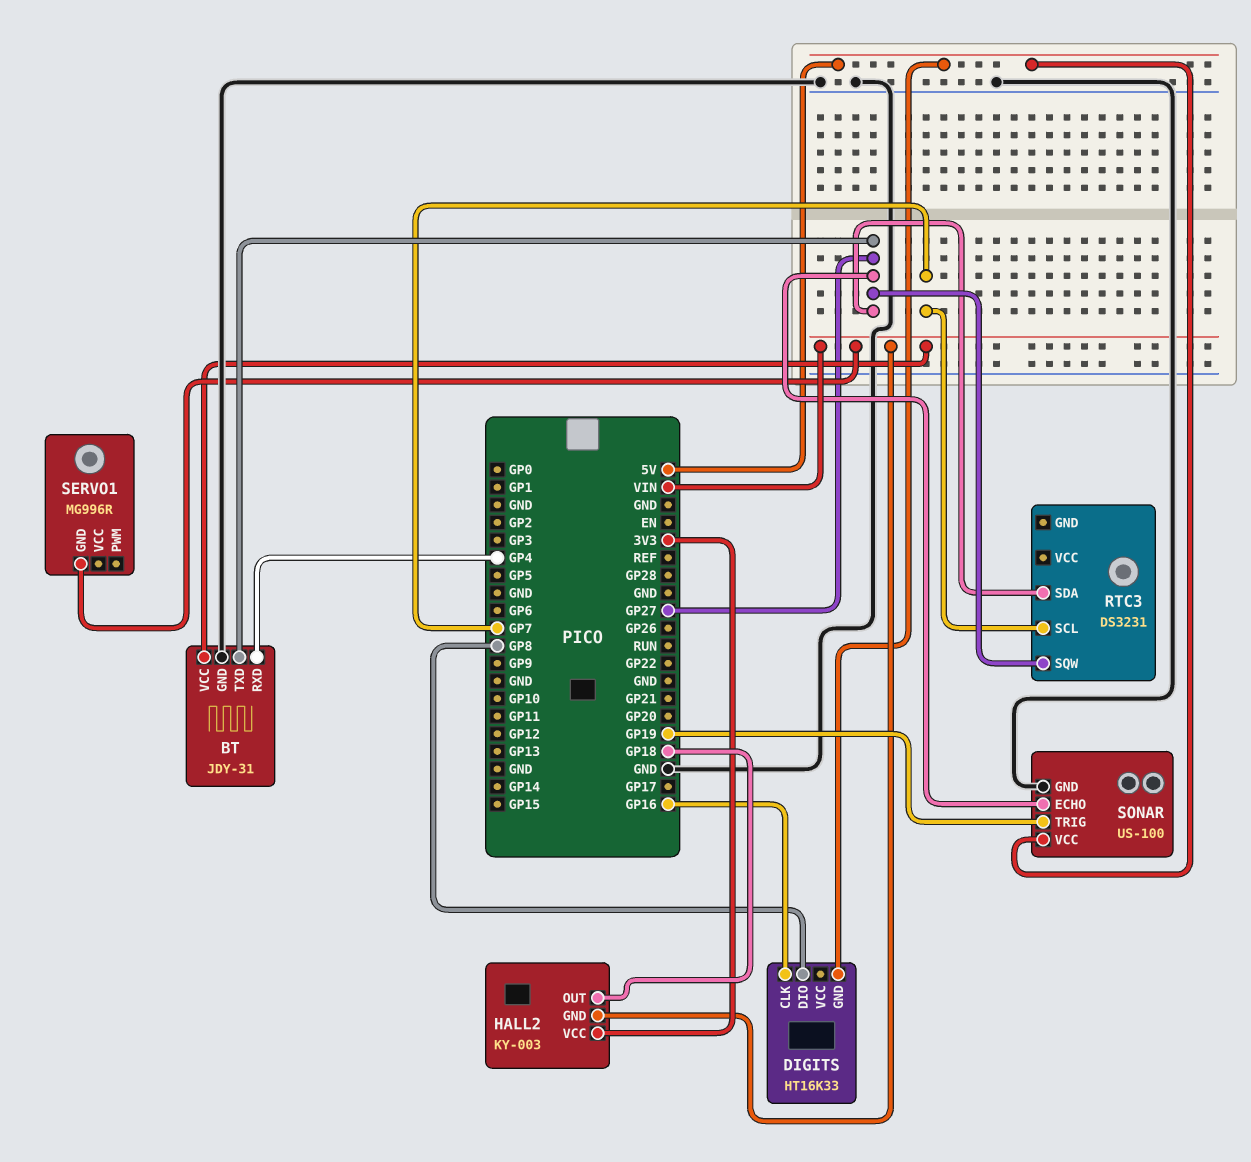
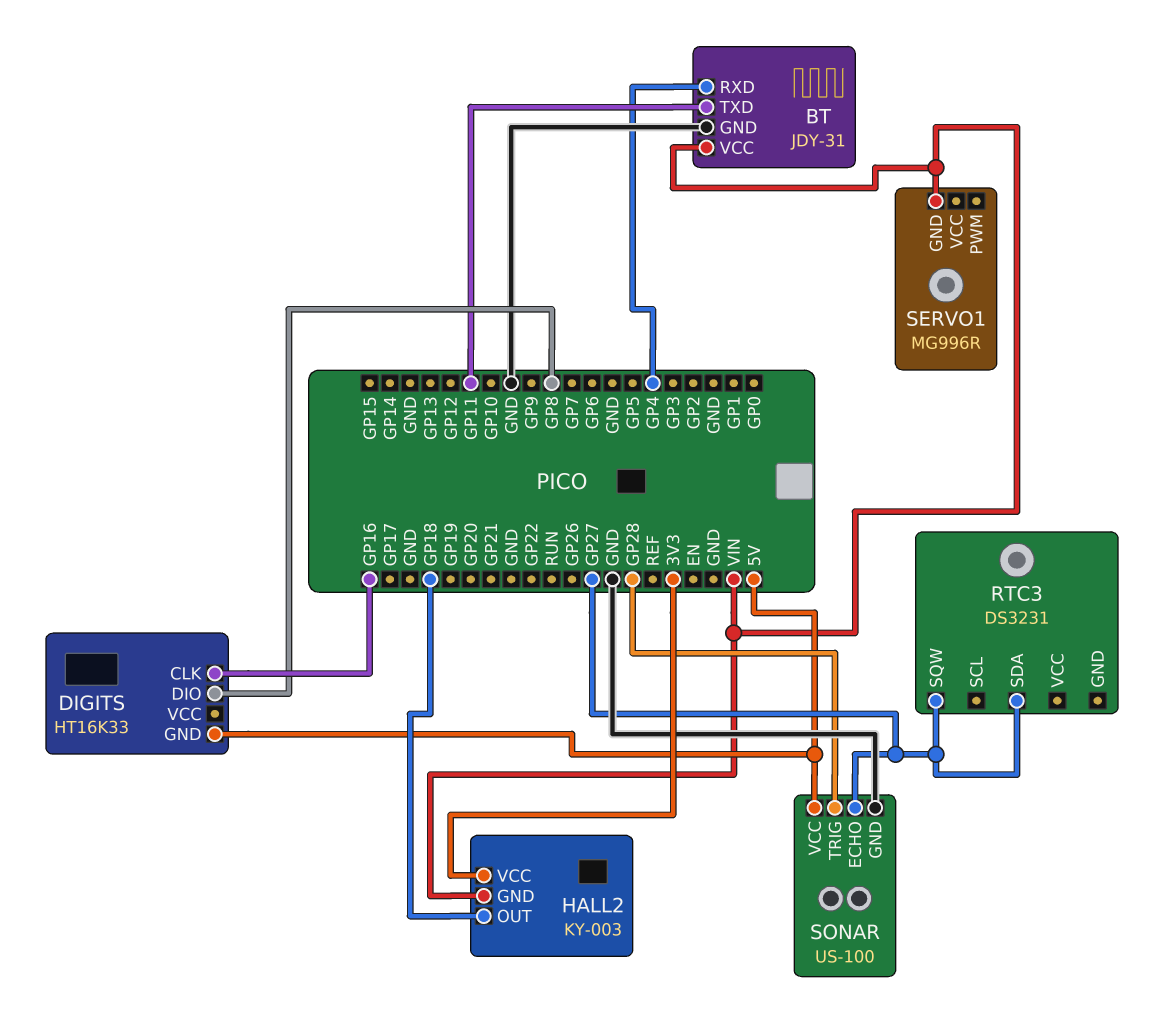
BT pin TXD: GP27 -> GP11
RTC3 pin SCL: GP7 -> none
SONAR pin TRIG: GP19 -> GP28

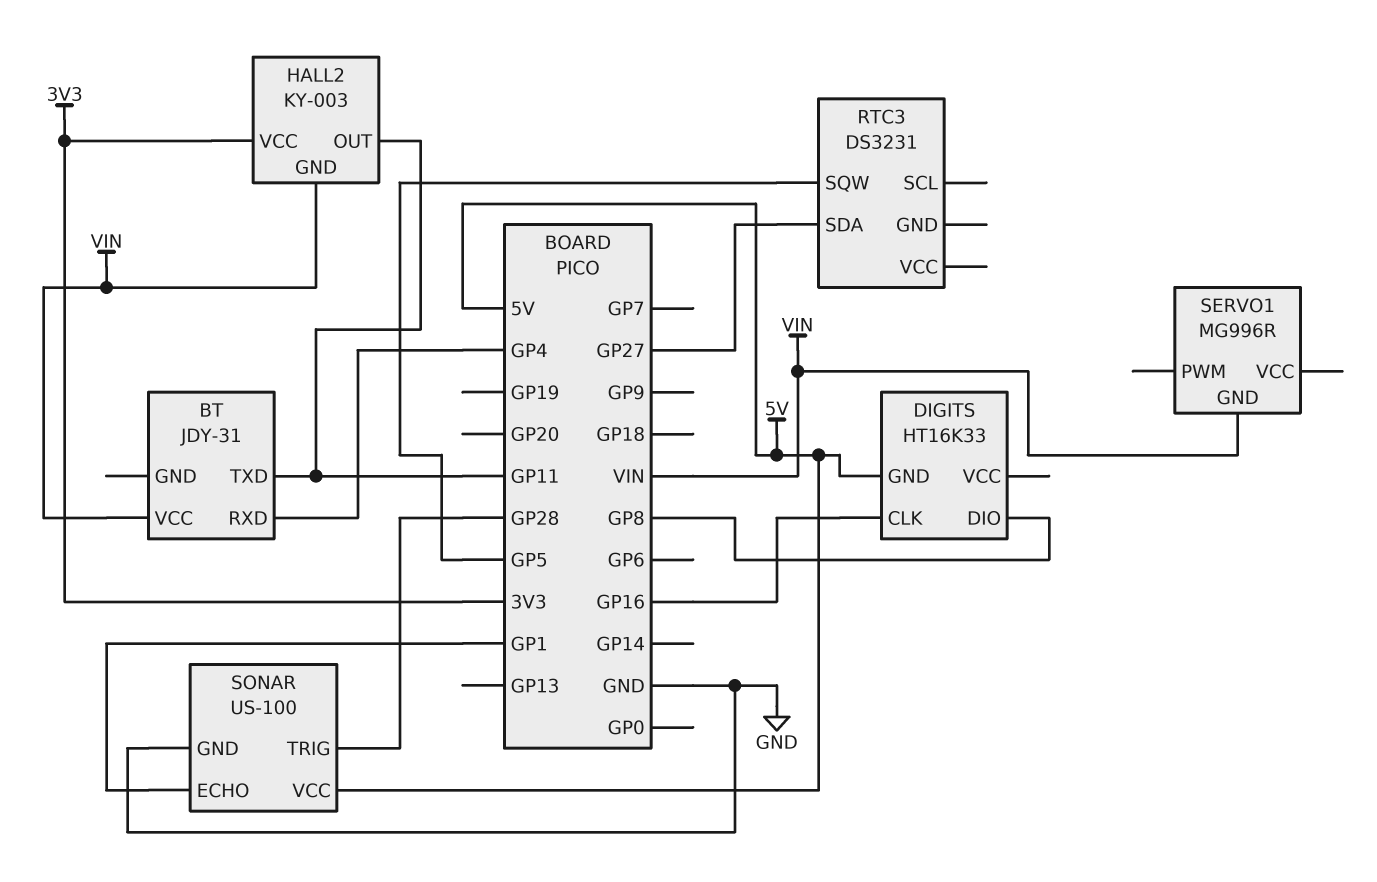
BT pin GND: GND -> none
HALL2 pin OUT: GP18 -> GP11
RTC3 pin SQW: GP27 -> GP5
SONAR pin ECHO: GP27 -> GP1

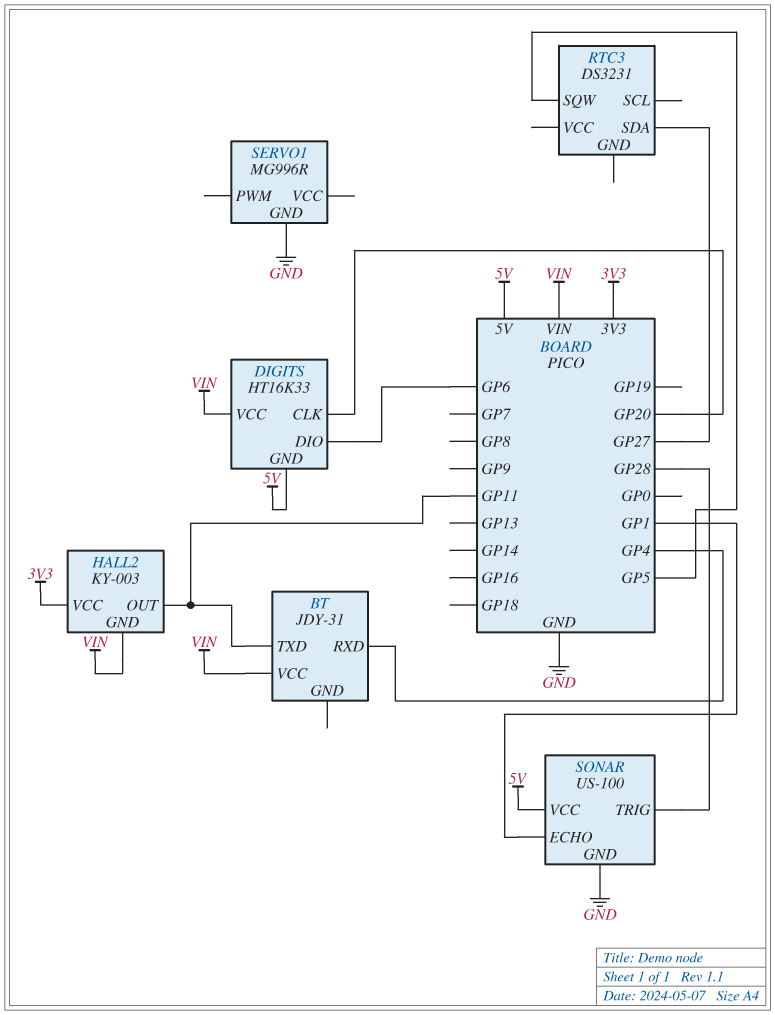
DIGITS pin CLK: GP16 -> GP20
DIGITS pin DIO: GP8 -> GP6
DIGITS pin VCC: none -> VIN
SERVO1 pin GND: VIN -> GND

